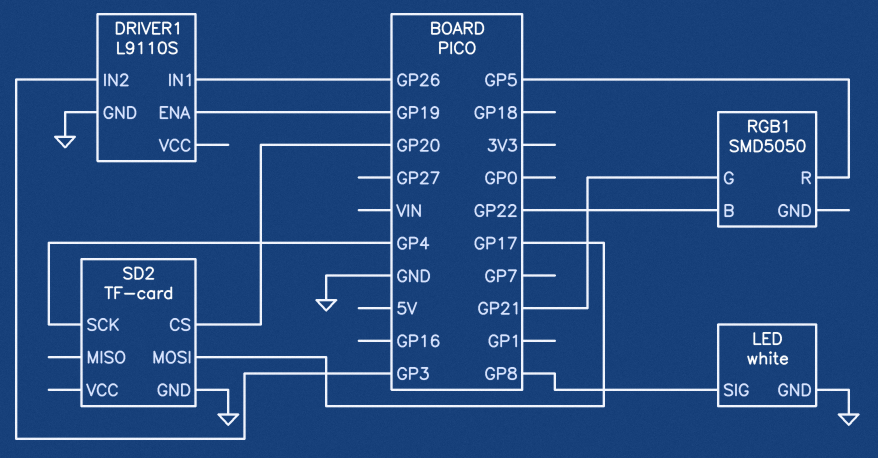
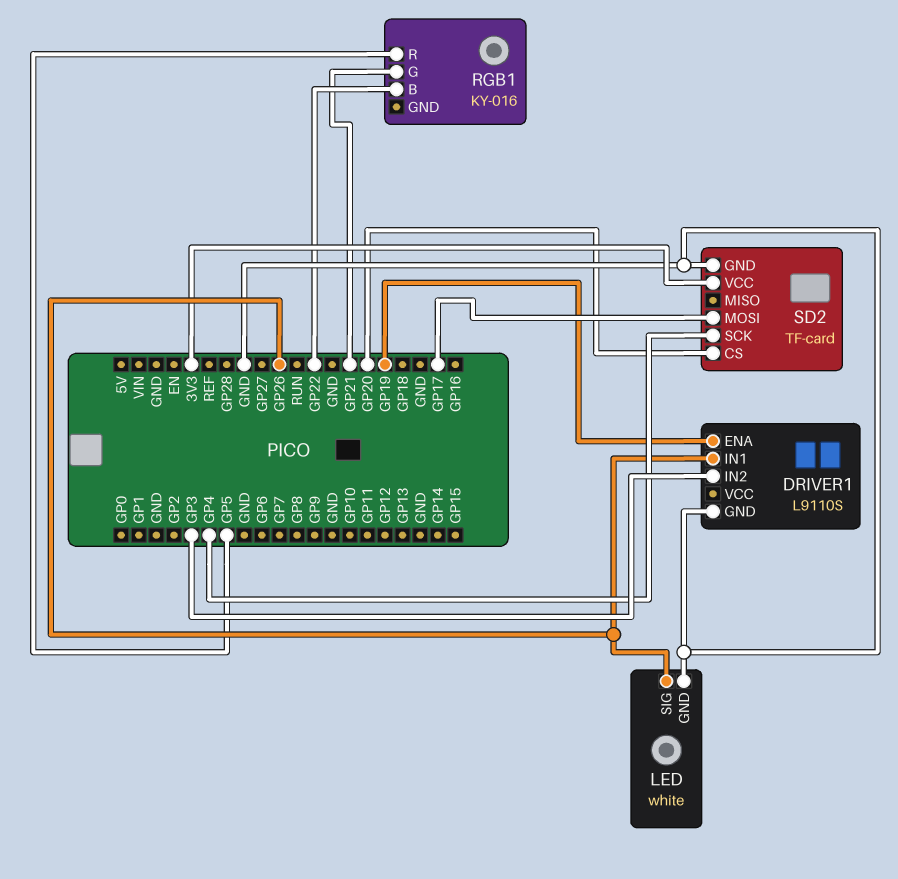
LED pin SIG: GP8 -> GP26
RGB1: SMD5050 -> KY-016
SD2 pin VCC: none -> 3V3

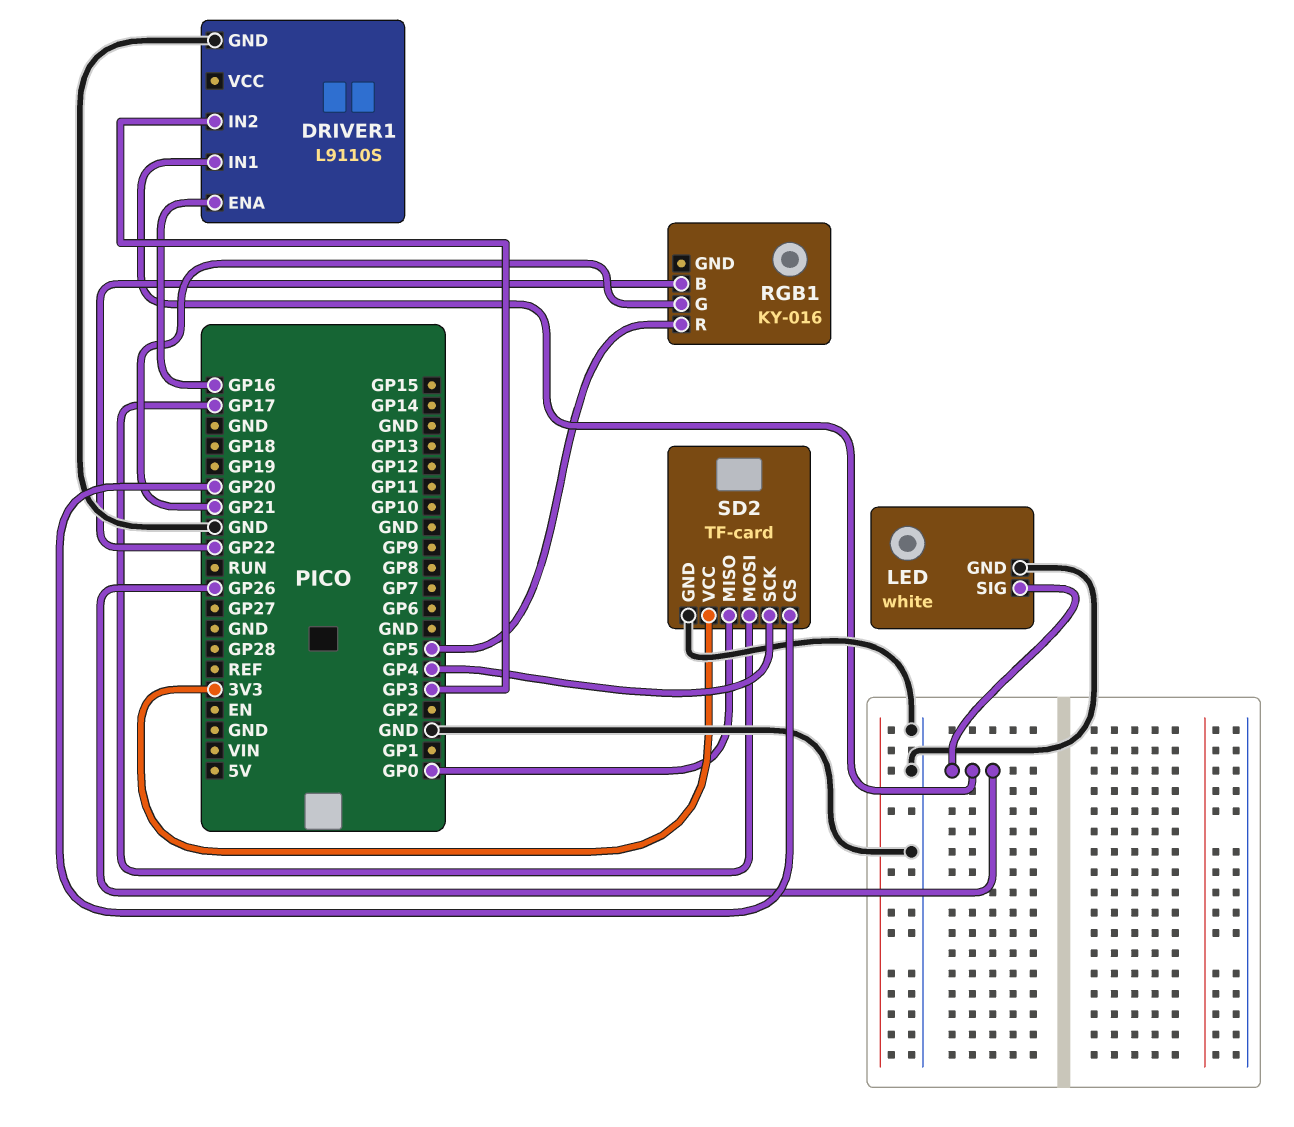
DRIVER1 pin ENA: GP19 -> GP16
SD2 pin MISO: none -> GP0

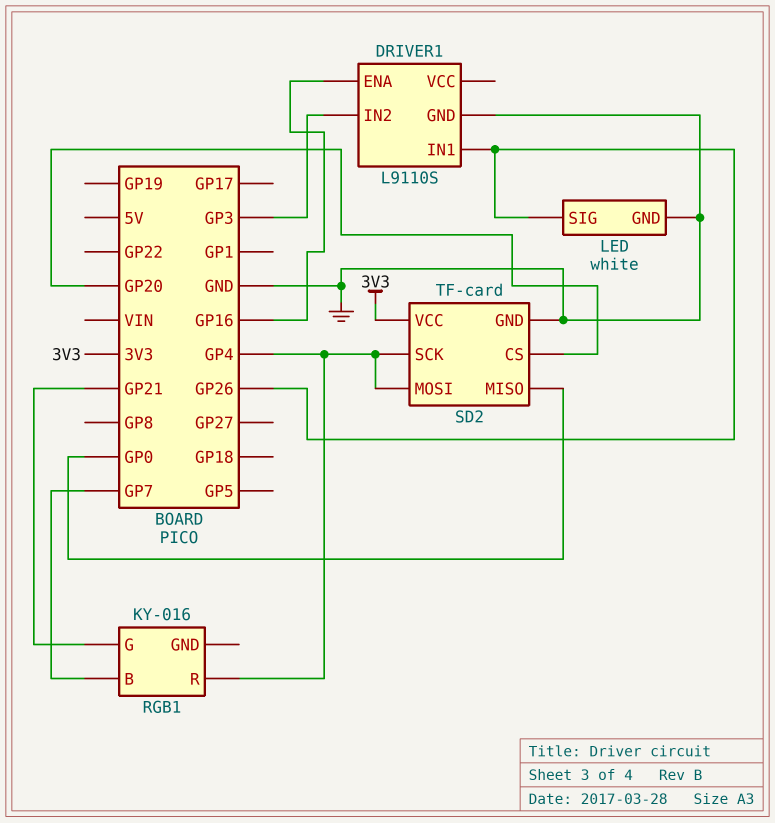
RGB1 pin B: GP22 -> GP7
RGB1 pin R: GP5 -> GP4
SD2 pin MOSI: GP17 -> GP4

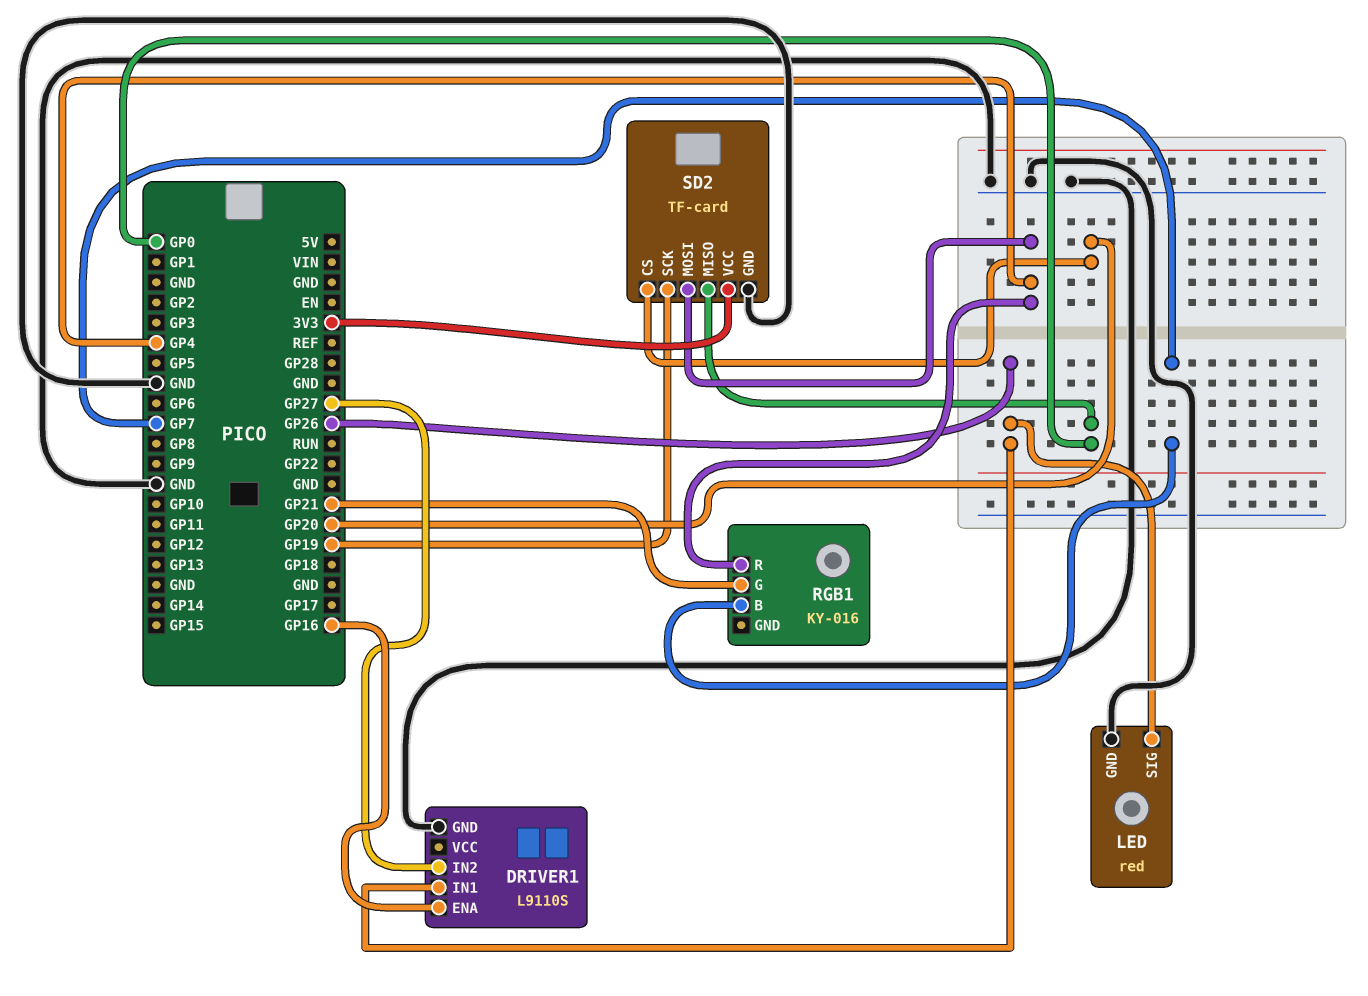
DRIVER1 pin IN2: GP3 -> GP27
LED: white -> red
SD2 pin SCK: GP4 -> GP19

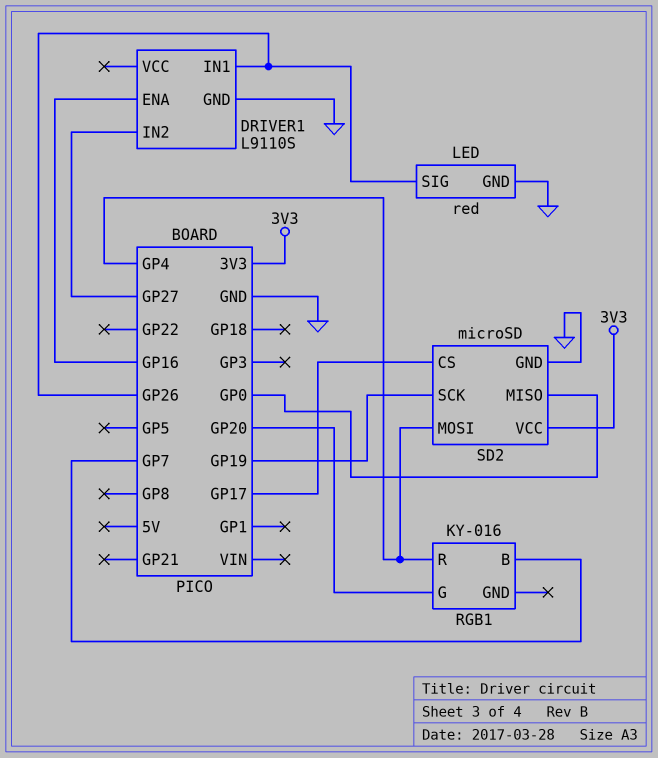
RGB1 pin G: GP21 -> GP20
SD2: TF-card -> microSD
SD2 pin CS: GP20 -> GP17

